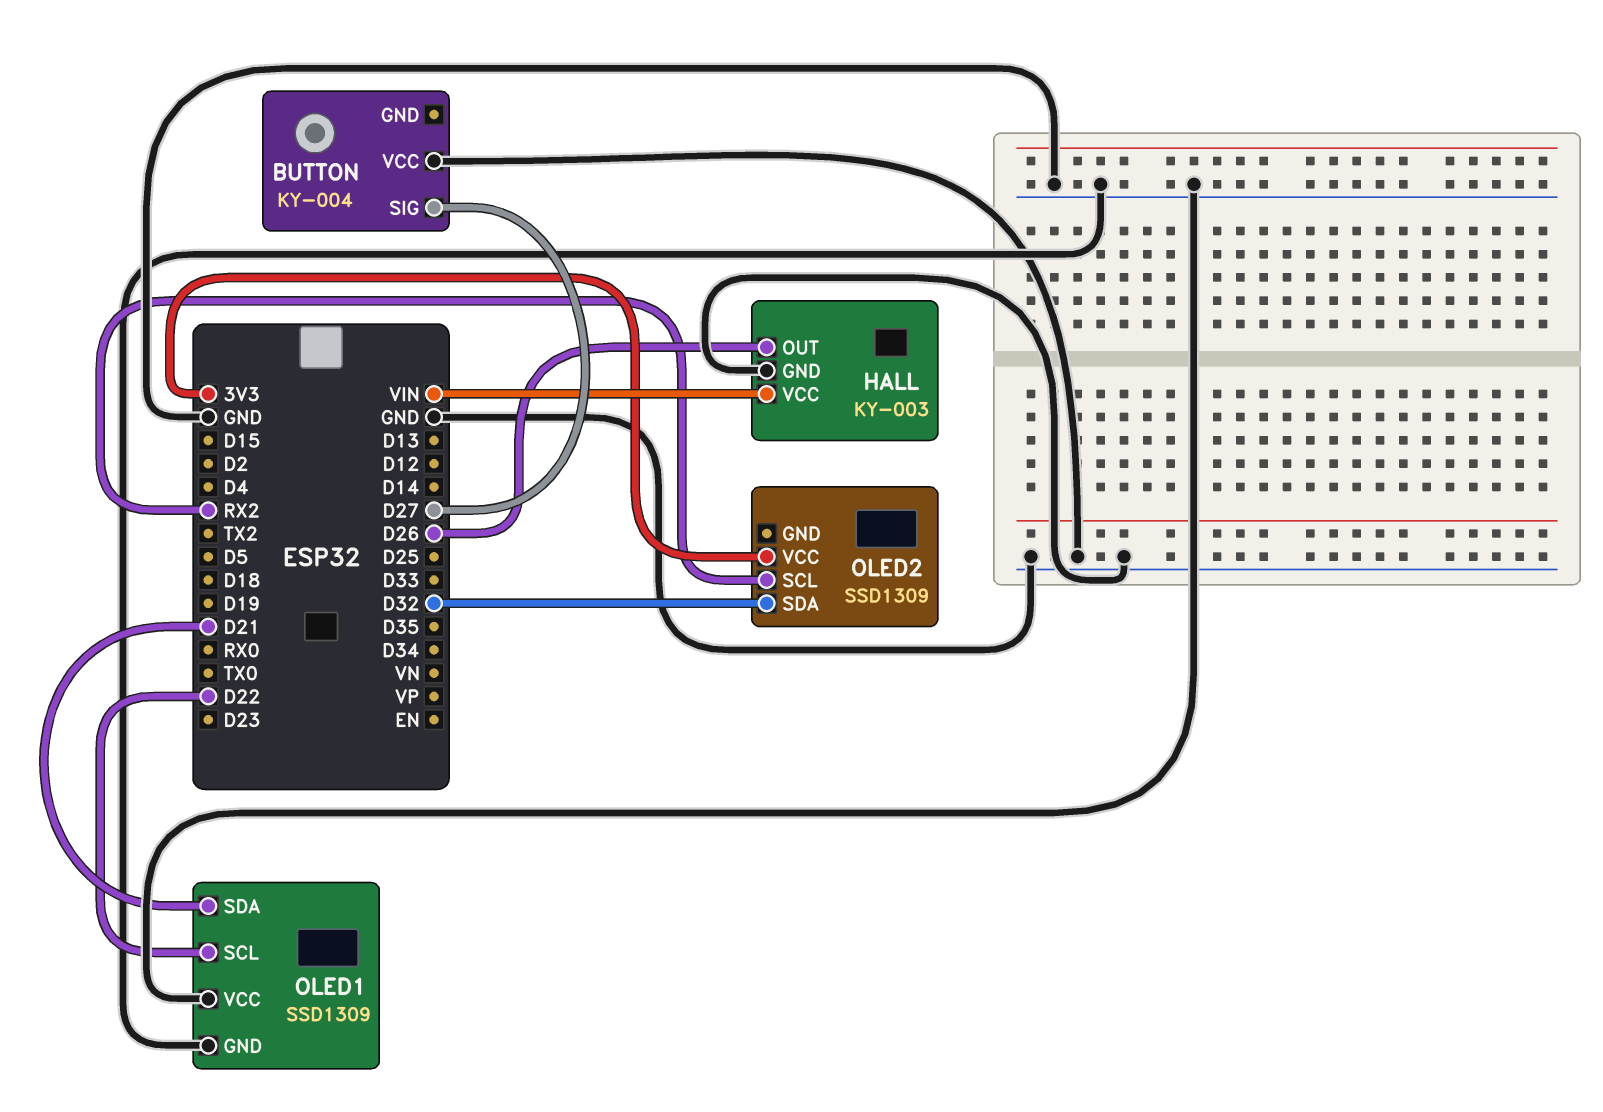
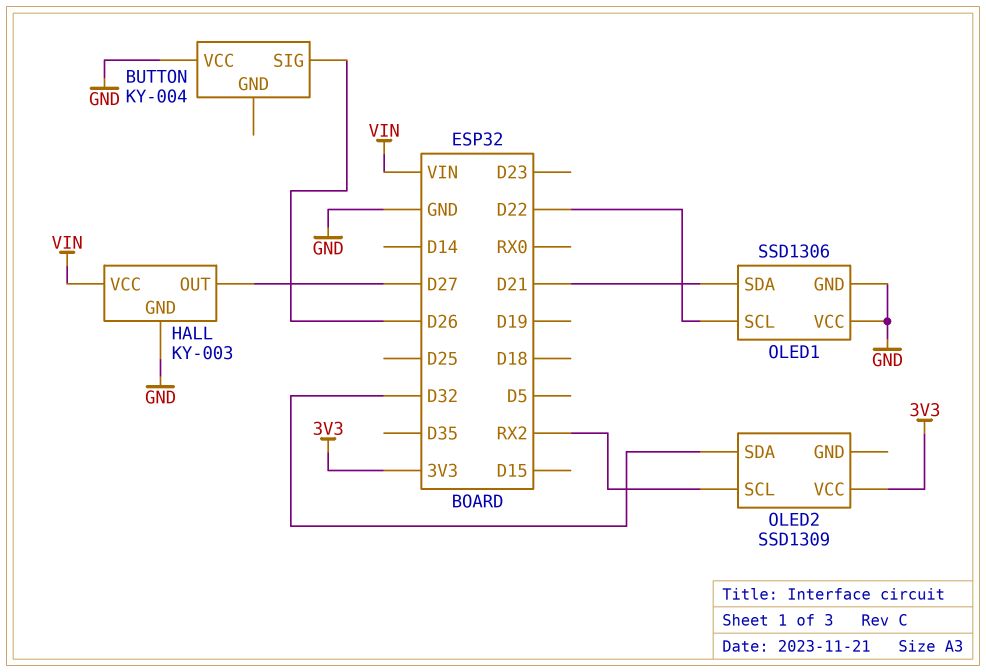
BUTTON pin SIG: D27 -> D26
HALL pin OUT: D26 -> D27
OLED1: SSD1309 -> SSD1306

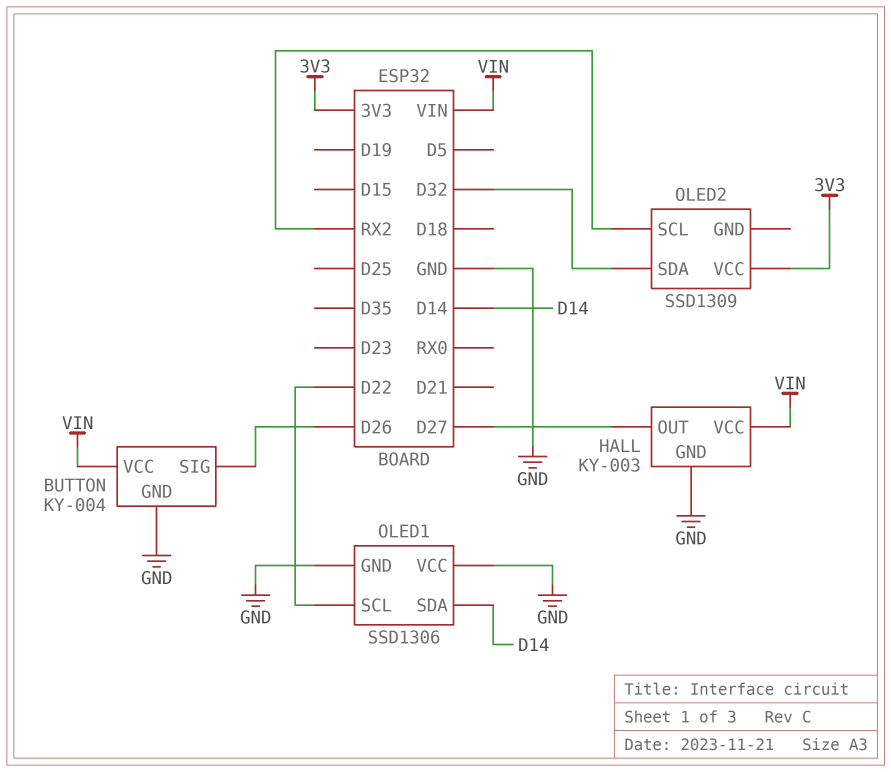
BUTTON pin GND: none -> GND
BUTTON pin VCC: GND -> VIN
OLED1 pin SDA: D21 -> D14

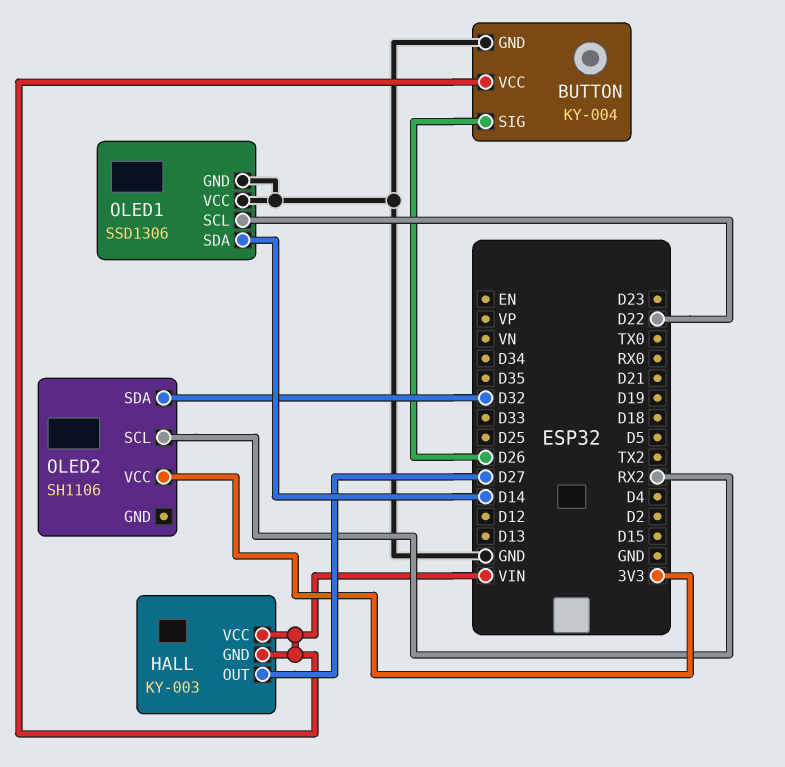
HALL pin GND: GND -> VIN
OLED2: SSD1309 -> SH1106

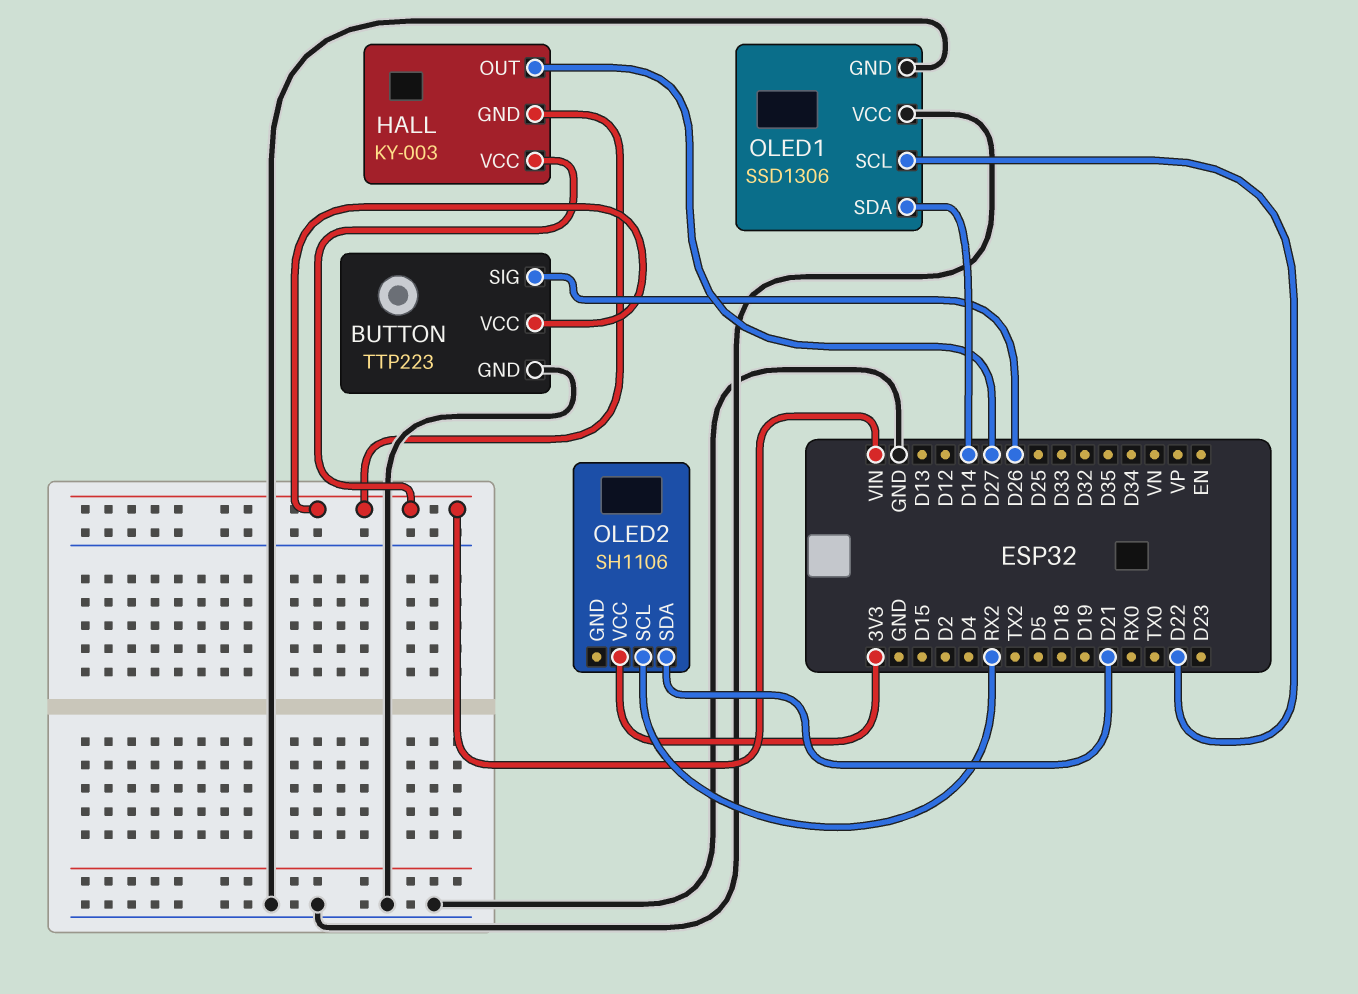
BUTTON: KY-004 -> TTP223
OLED2 pin SDA: D32 -> D21

